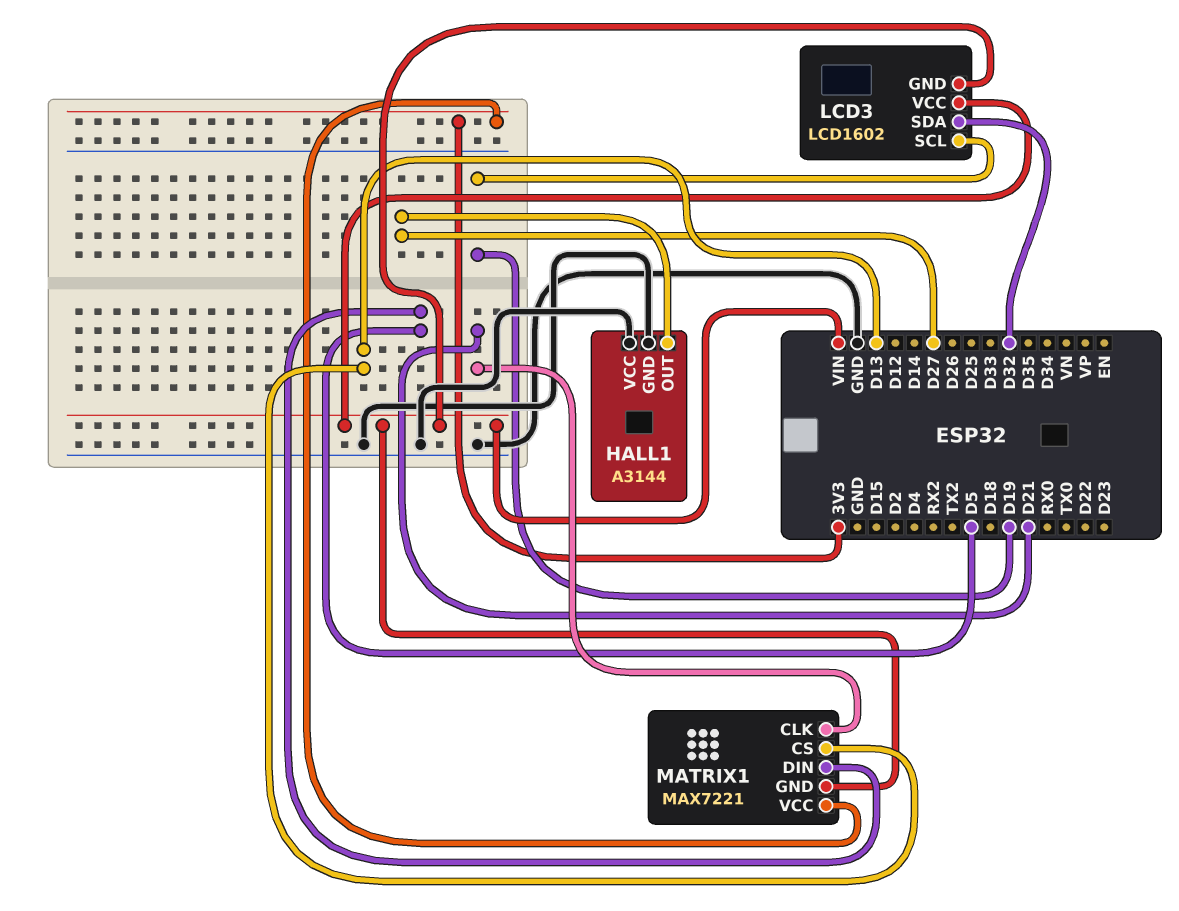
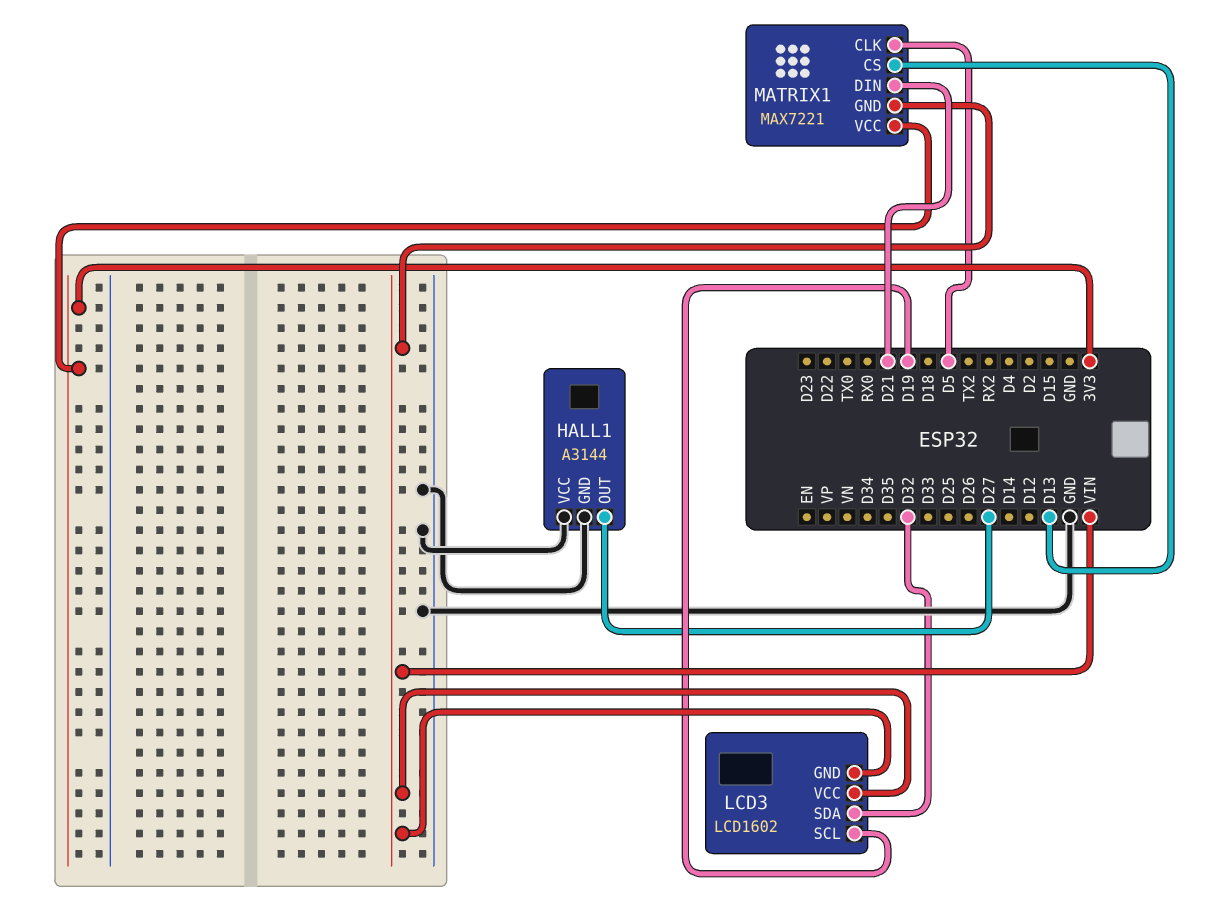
MATRIX1 pin CLK: D21 -> D5
MATRIX1 pin DIN: D5 -> D21

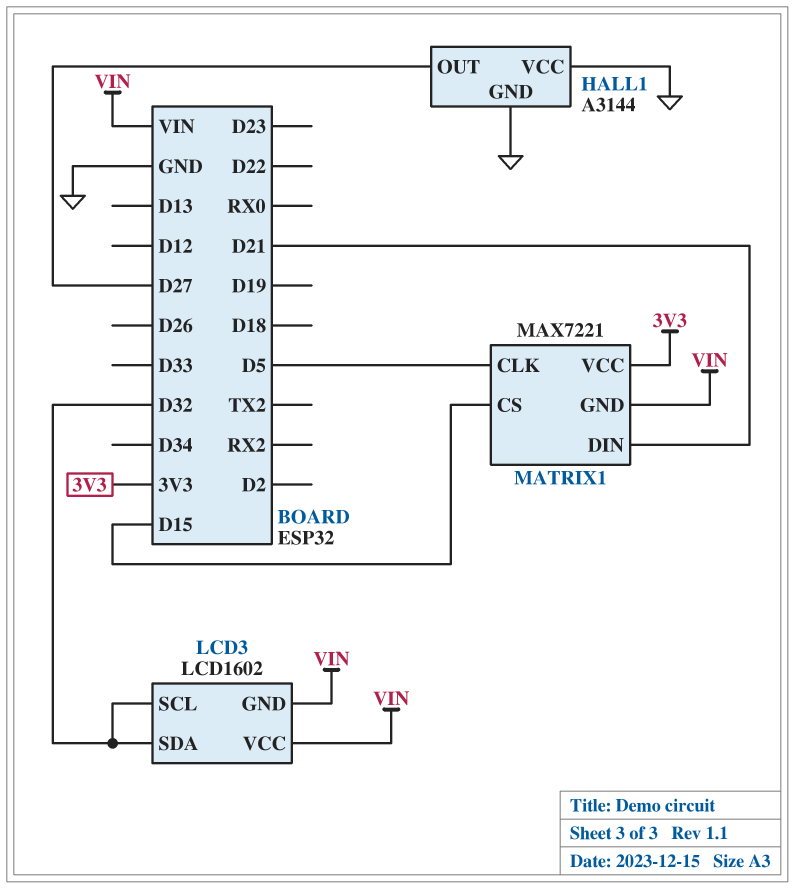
LCD3 pin SCL: D19 -> D32
MATRIX1 pin CS: D13 -> D15

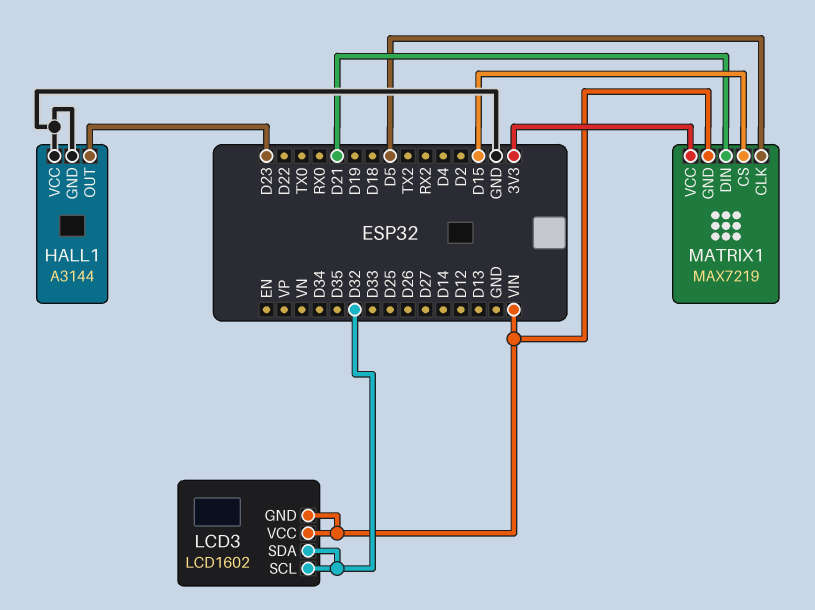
HALL1 pin OUT: D27 -> D23
MATRIX1: MAX7221 -> MAX7219

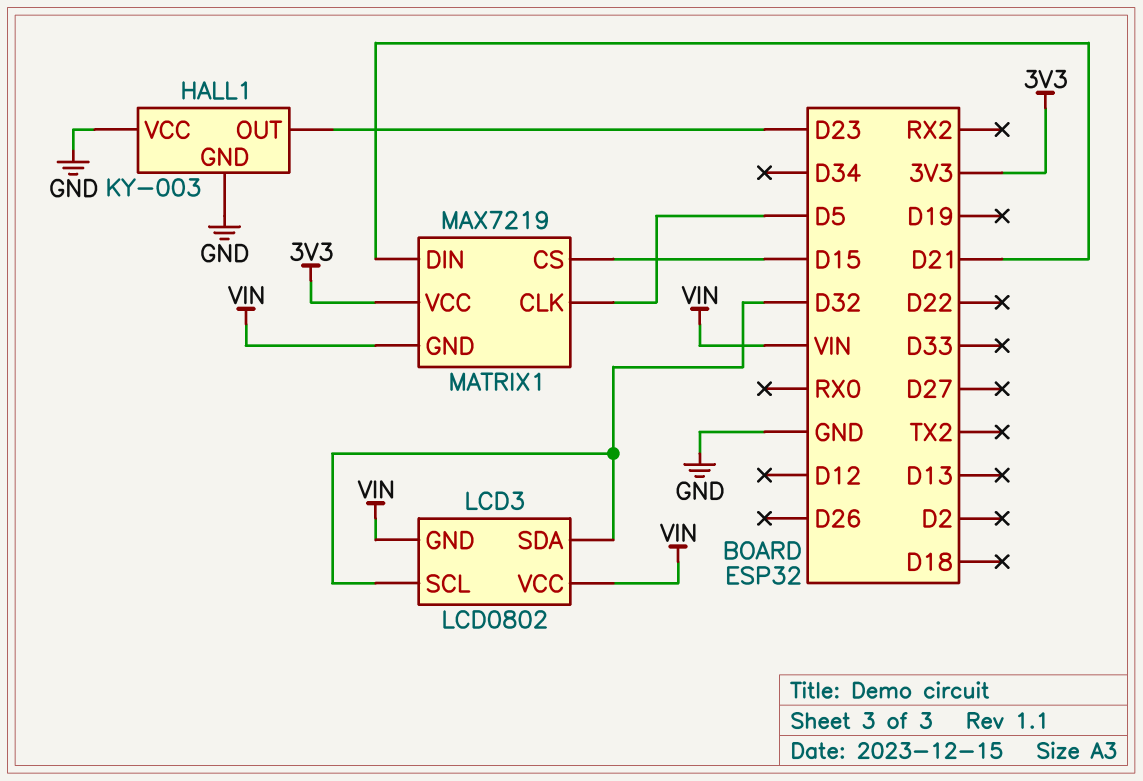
HALL1: A3144 -> KY-003
LCD3: LCD1602 -> LCD0802

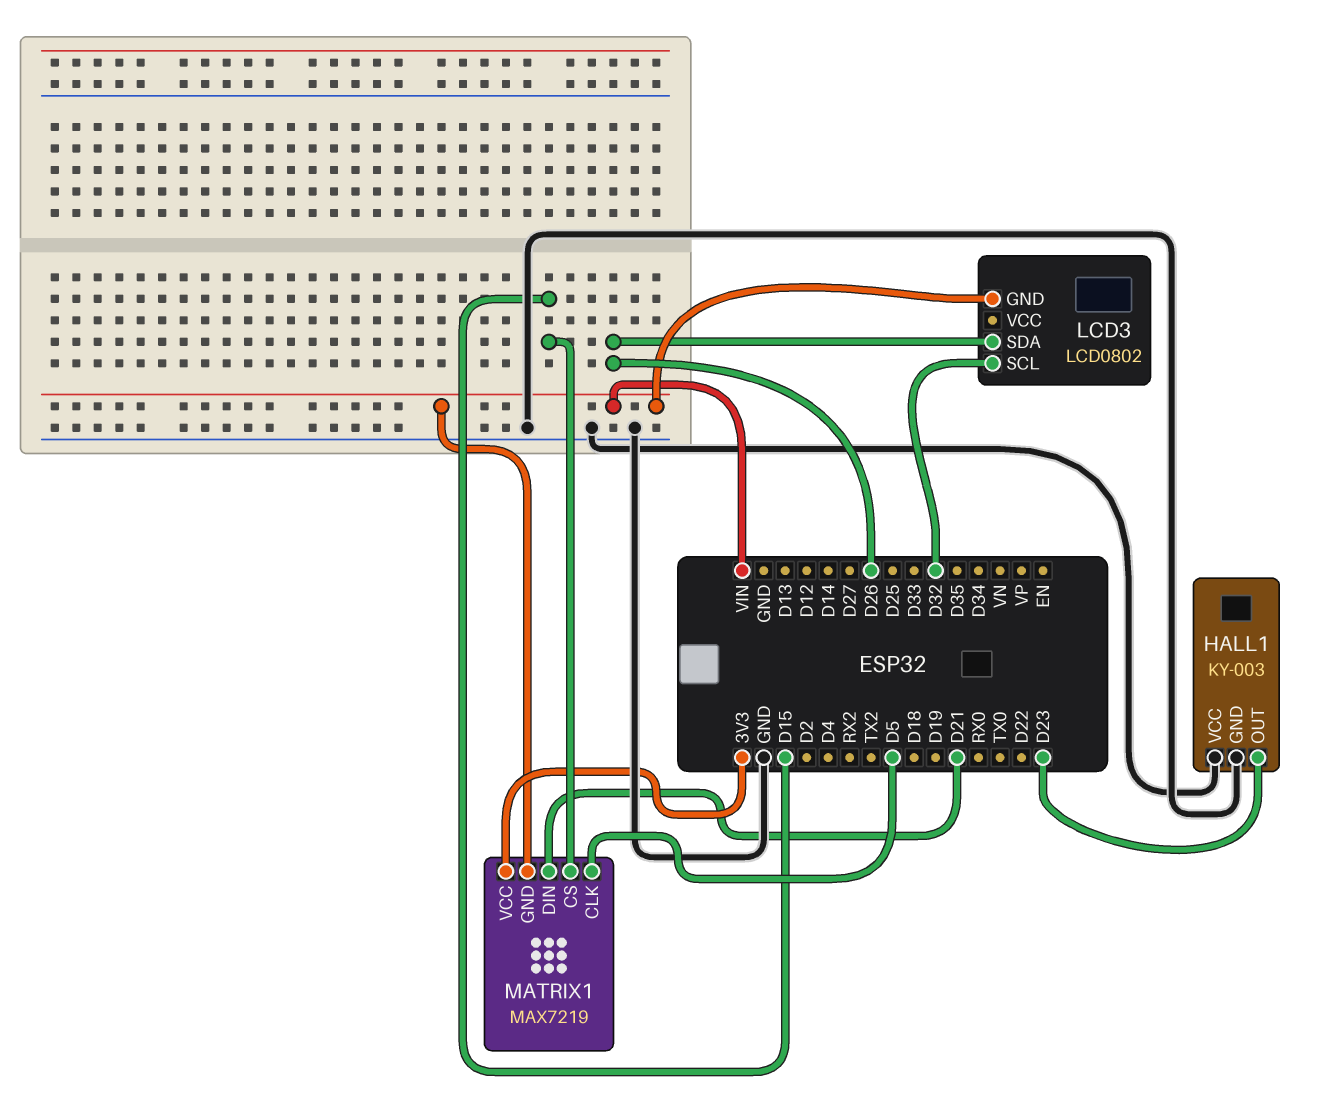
LCD3 pin SDA: D32 -> D26
LCD3 pin VCC: VIN -> none

